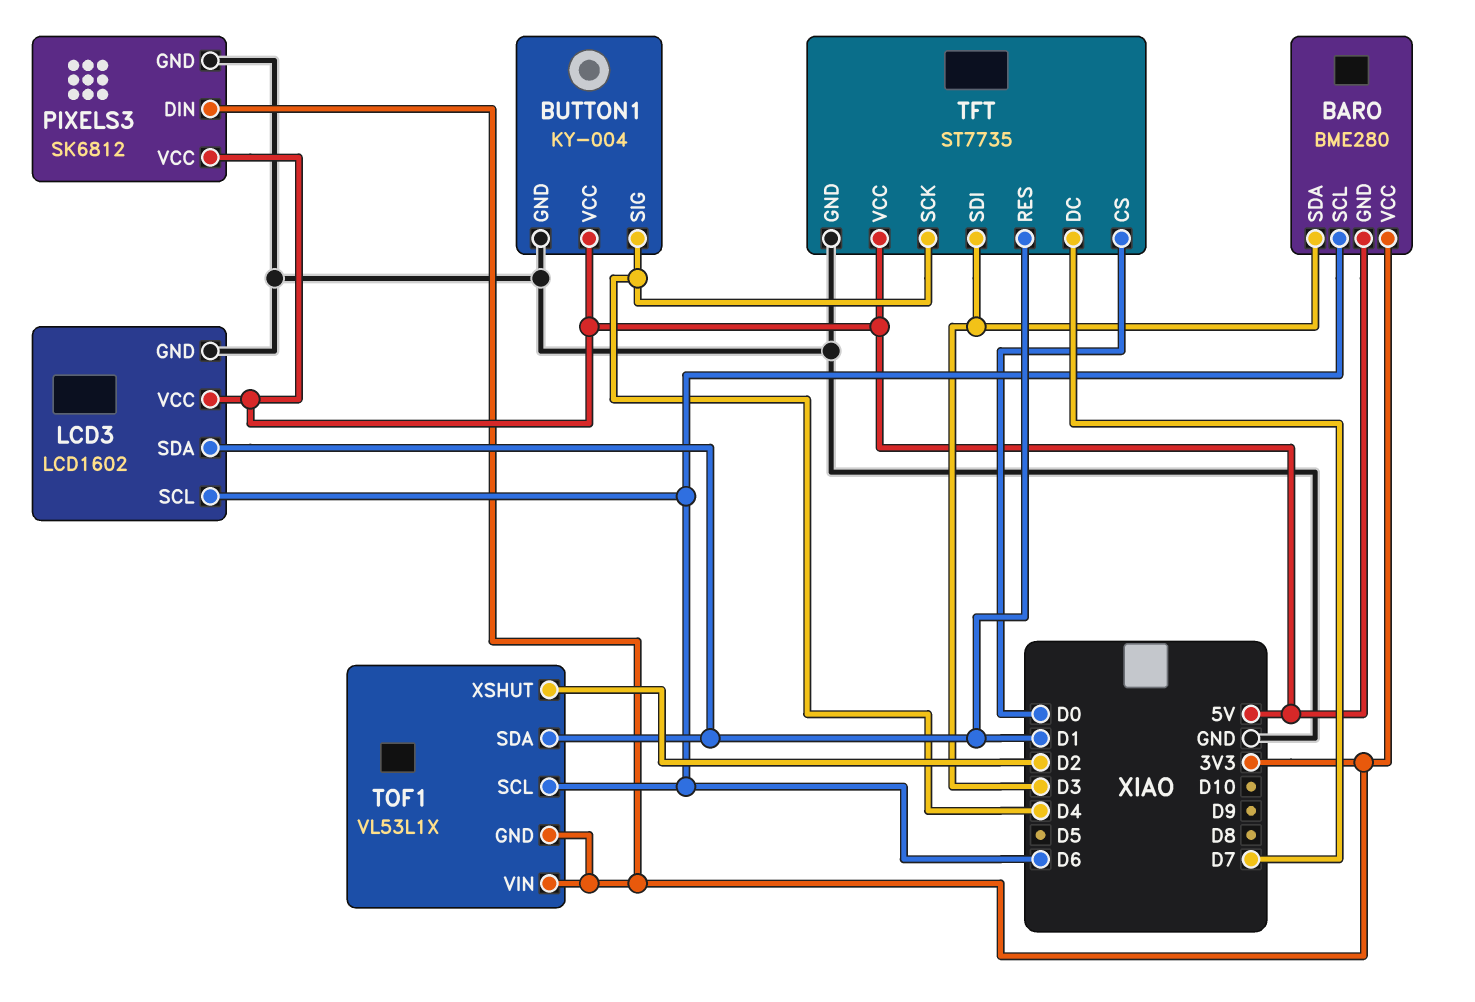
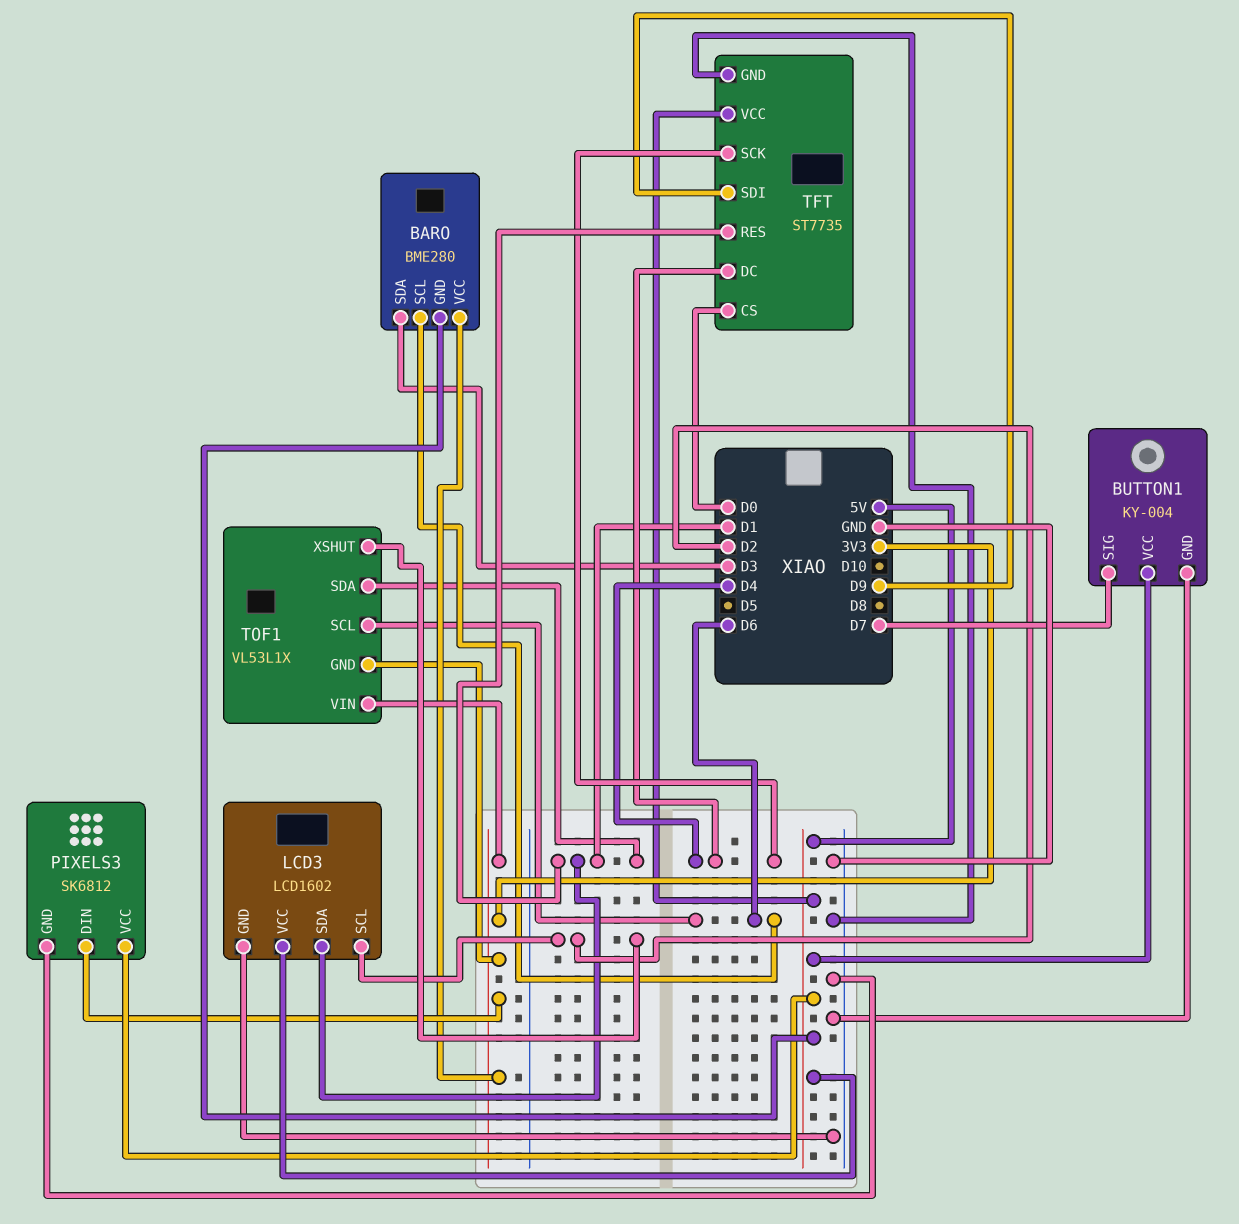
BUTTON1 pin SIG: D4 -> D7
LCD3 pin SCL: D6 -> D2
TFT pin DC: D7 -> D4
TFT pin SDI: D3 -> D9

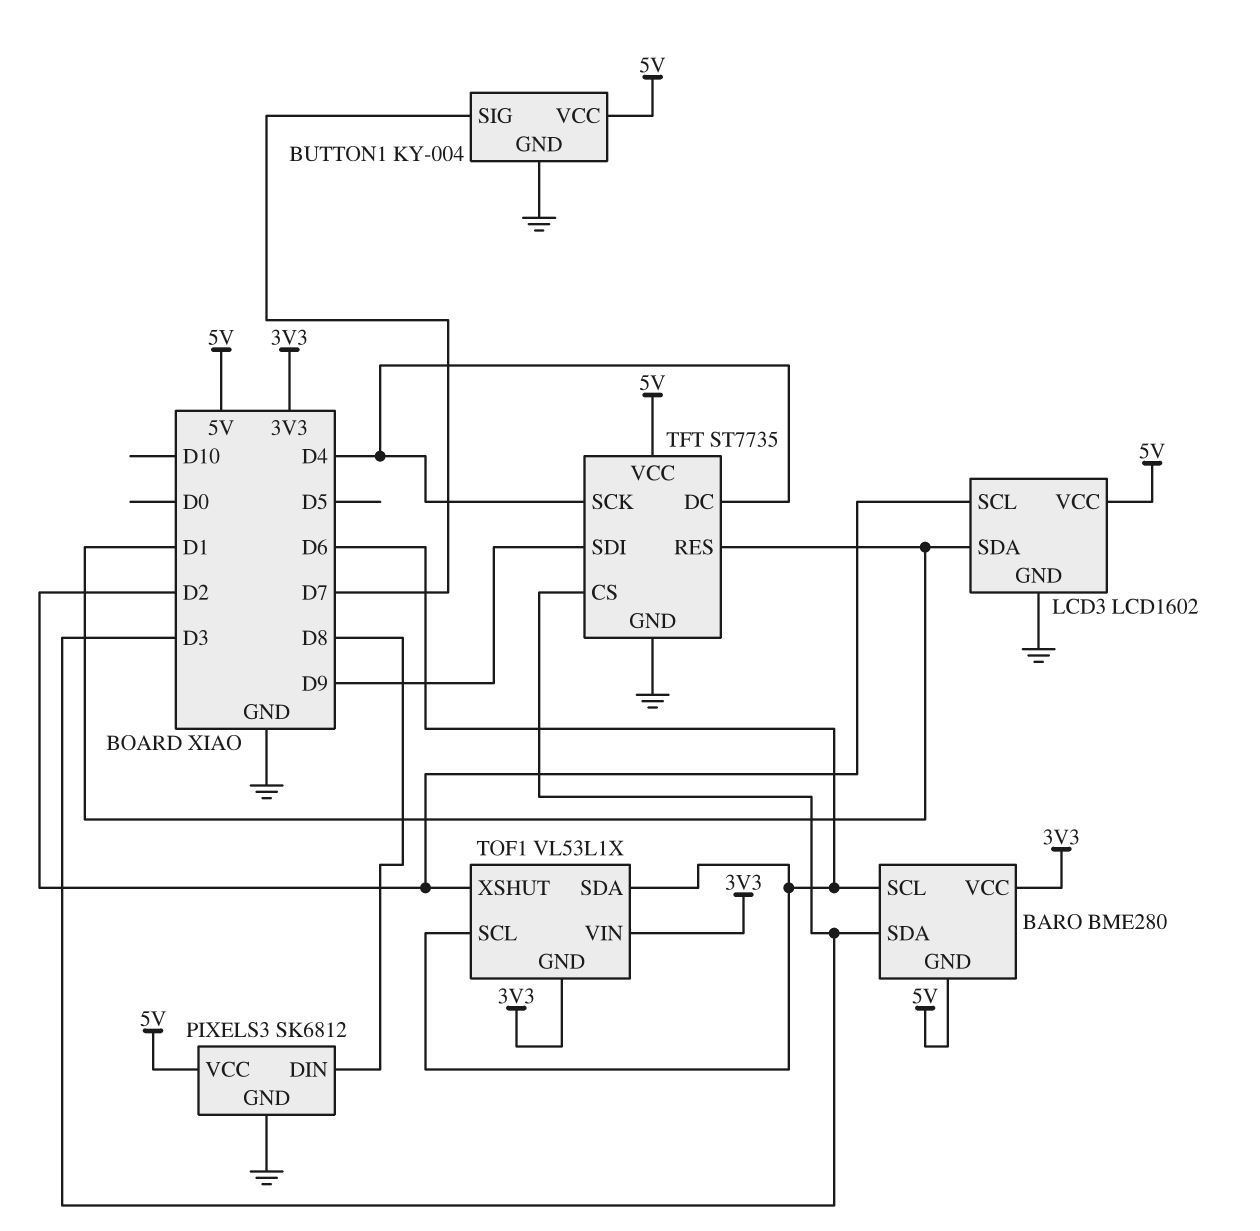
PIXELS3 pin DIN: 3V3 -> D8
TFT pin CS: D0 -> D3
TOF1 pin SDA: D1 -> D6

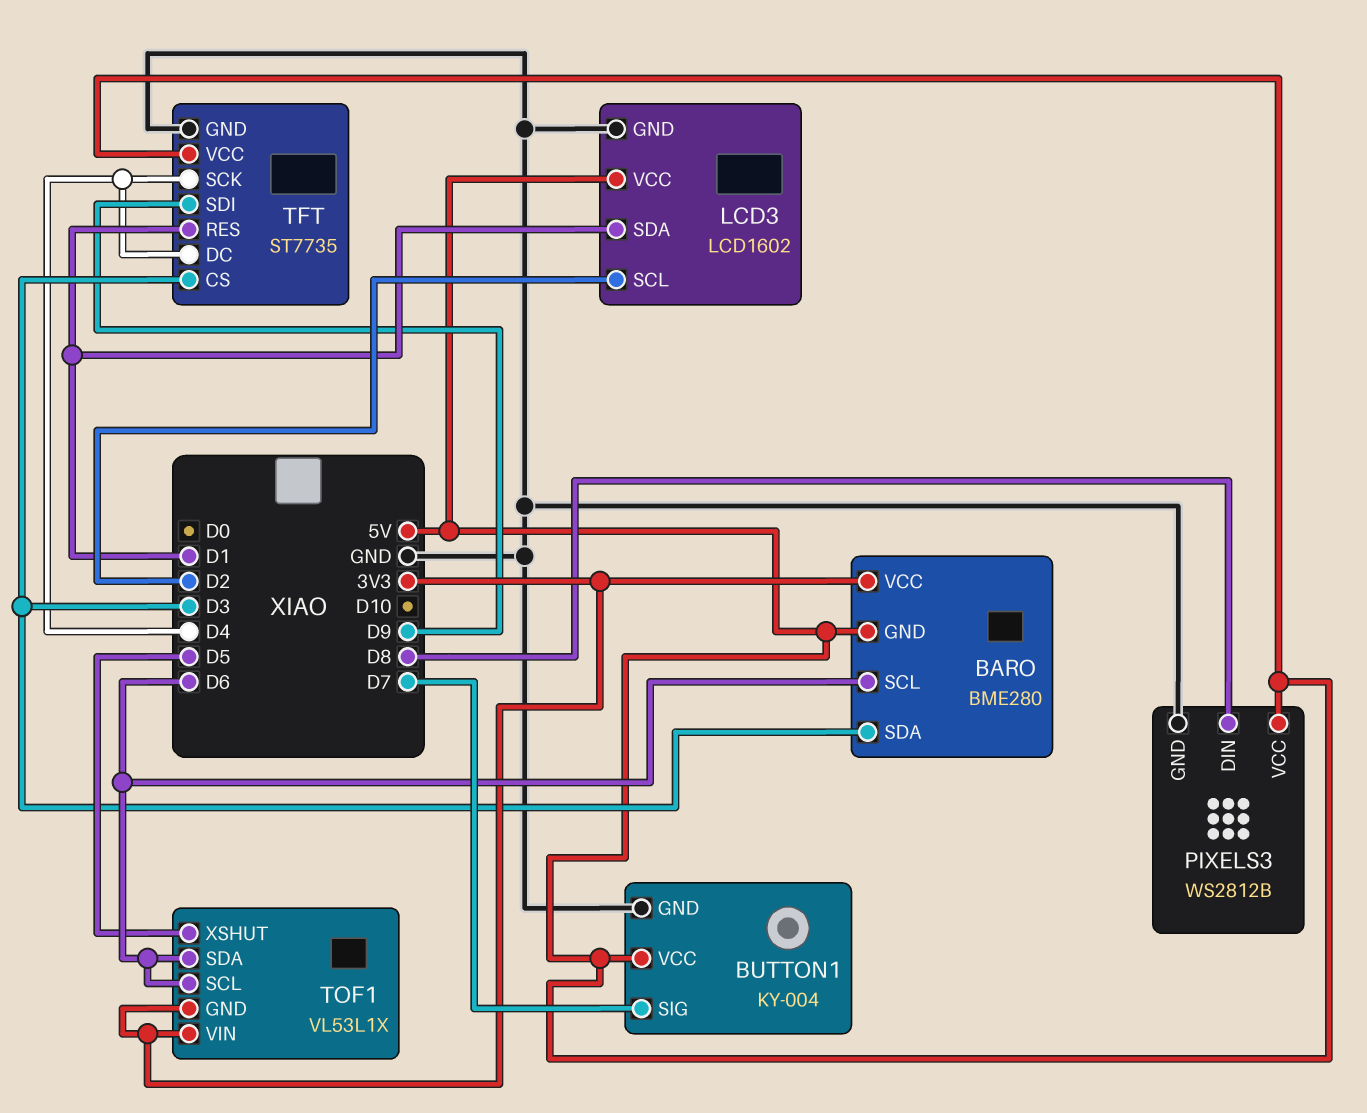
PIXELS3: SK6812 -> WS2812B
TOF1 pin XSHUT: D2 -> D5

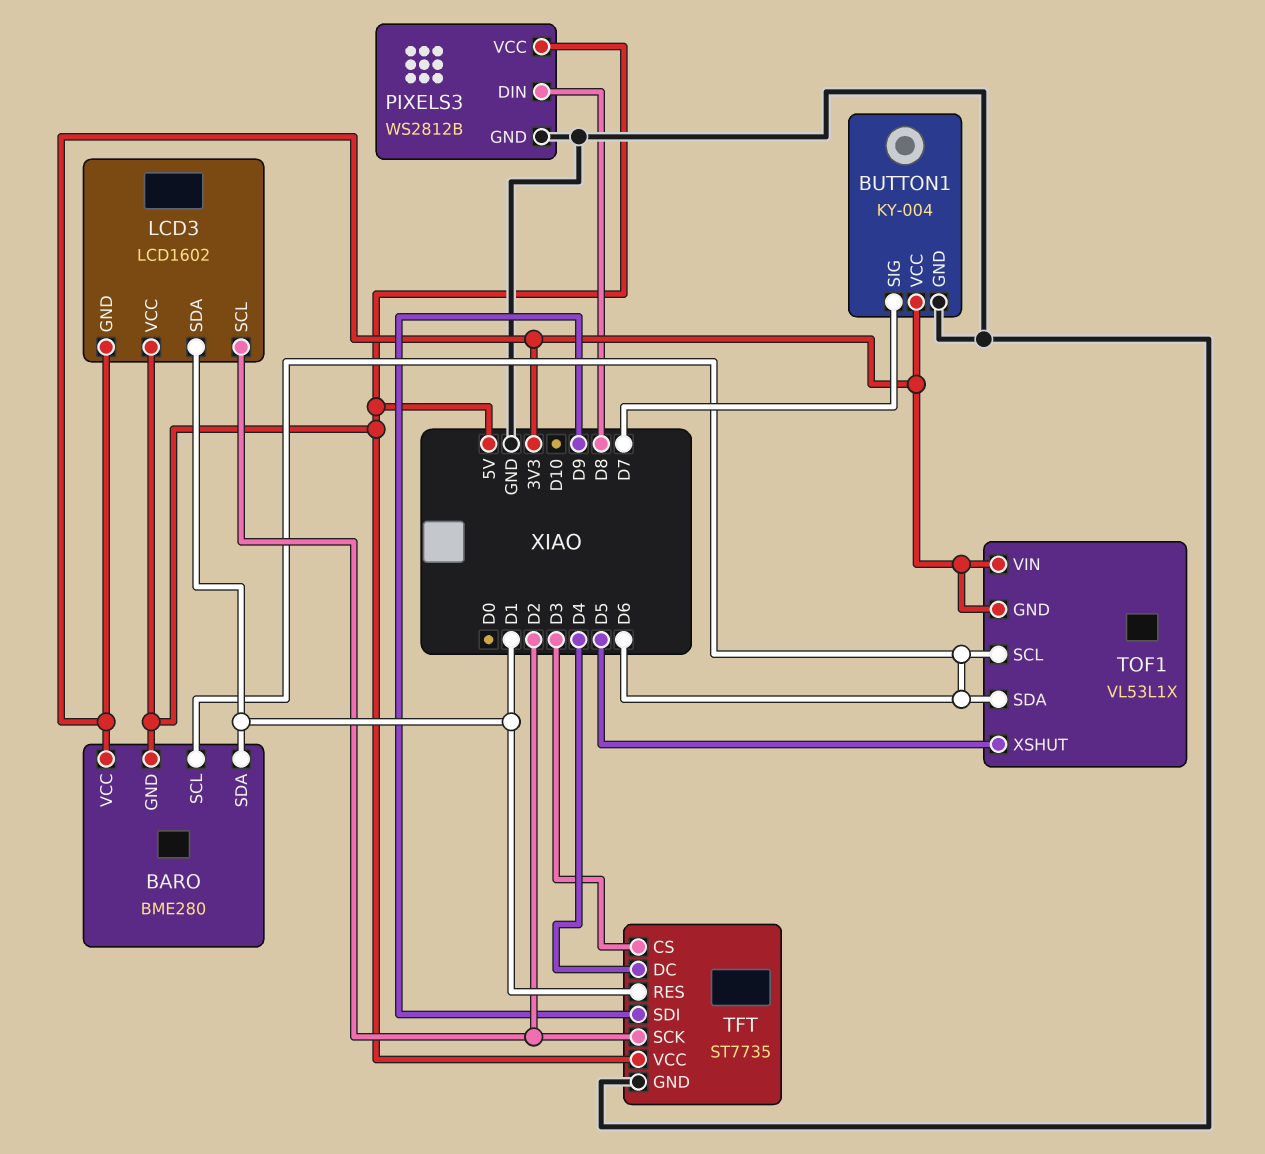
BARO pin SDA: D3 -> D1
BUTTON1 pin VCC: 5V -> 3V3
LCD3 pin GND: GND -> 3V3
TFT pin SCK: D4 -> D2

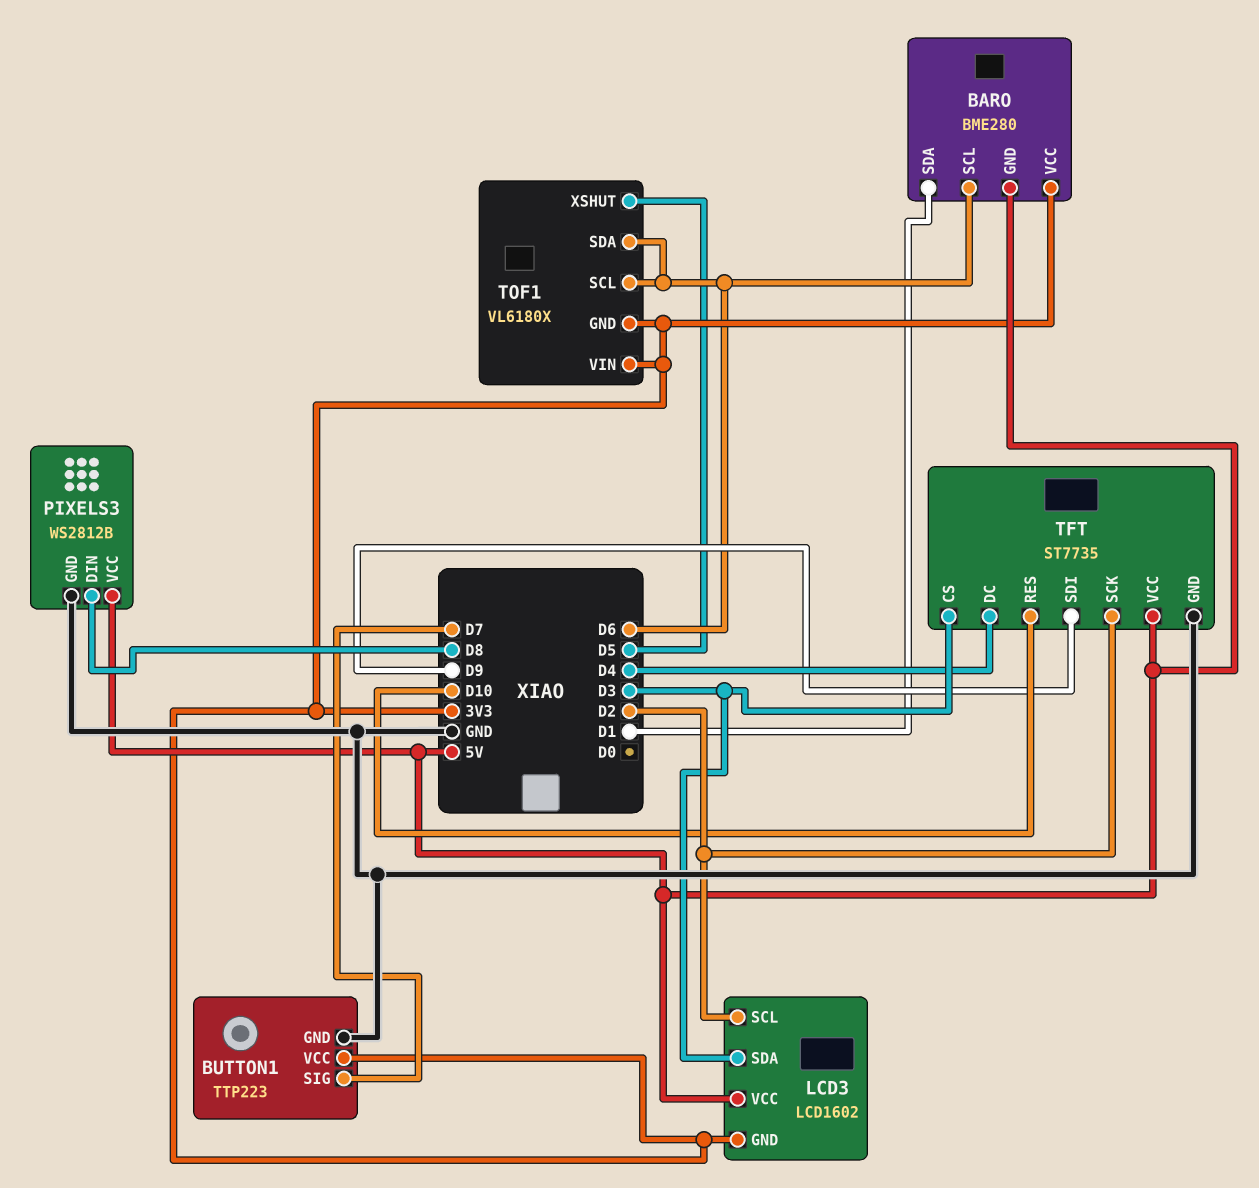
BUTTON1: KY-004 -> TTP223
LCD3 pin SDA: D1 -> D3
TFT pin RES: D1 -> D10
TOF1: VL53L1X -> VL6180X

